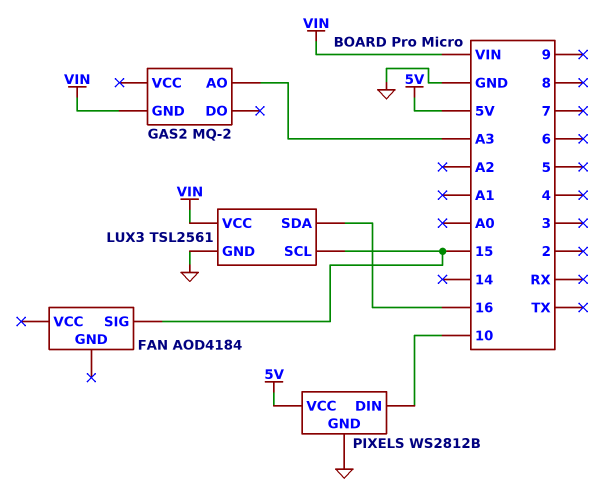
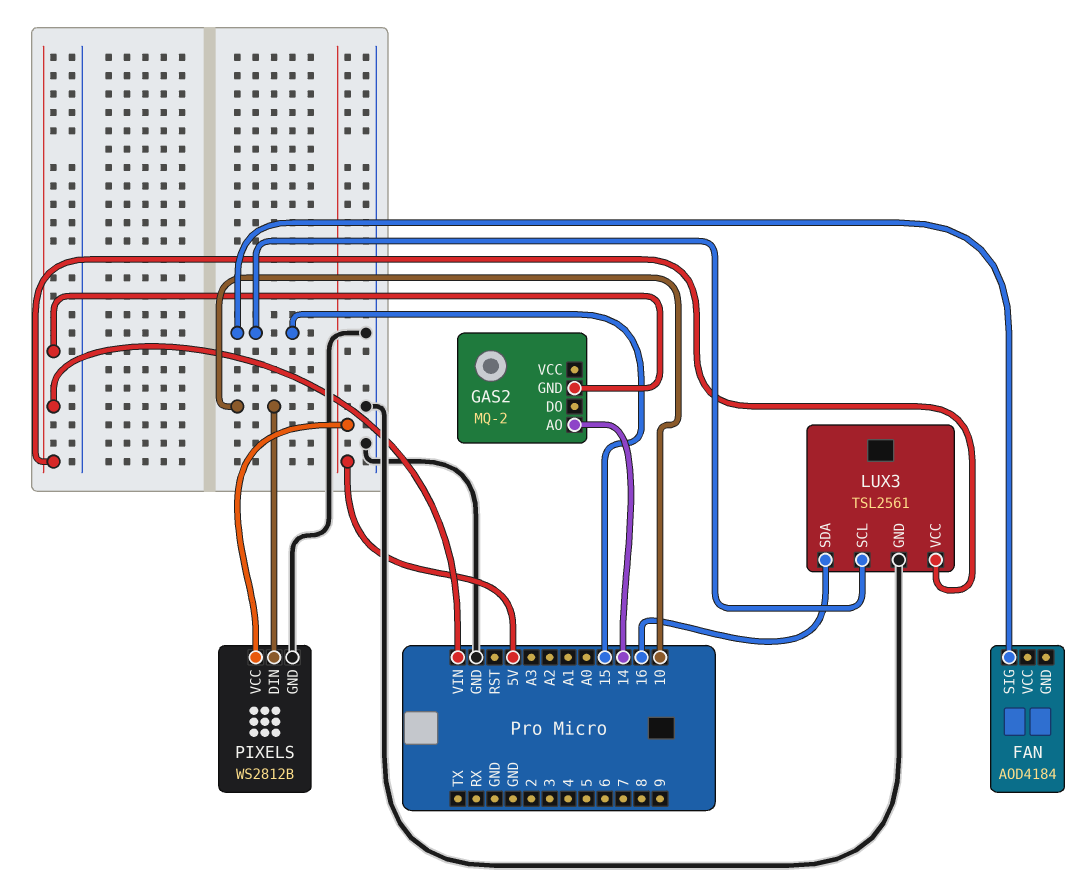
GAS2 pin AO: A3 -> 14

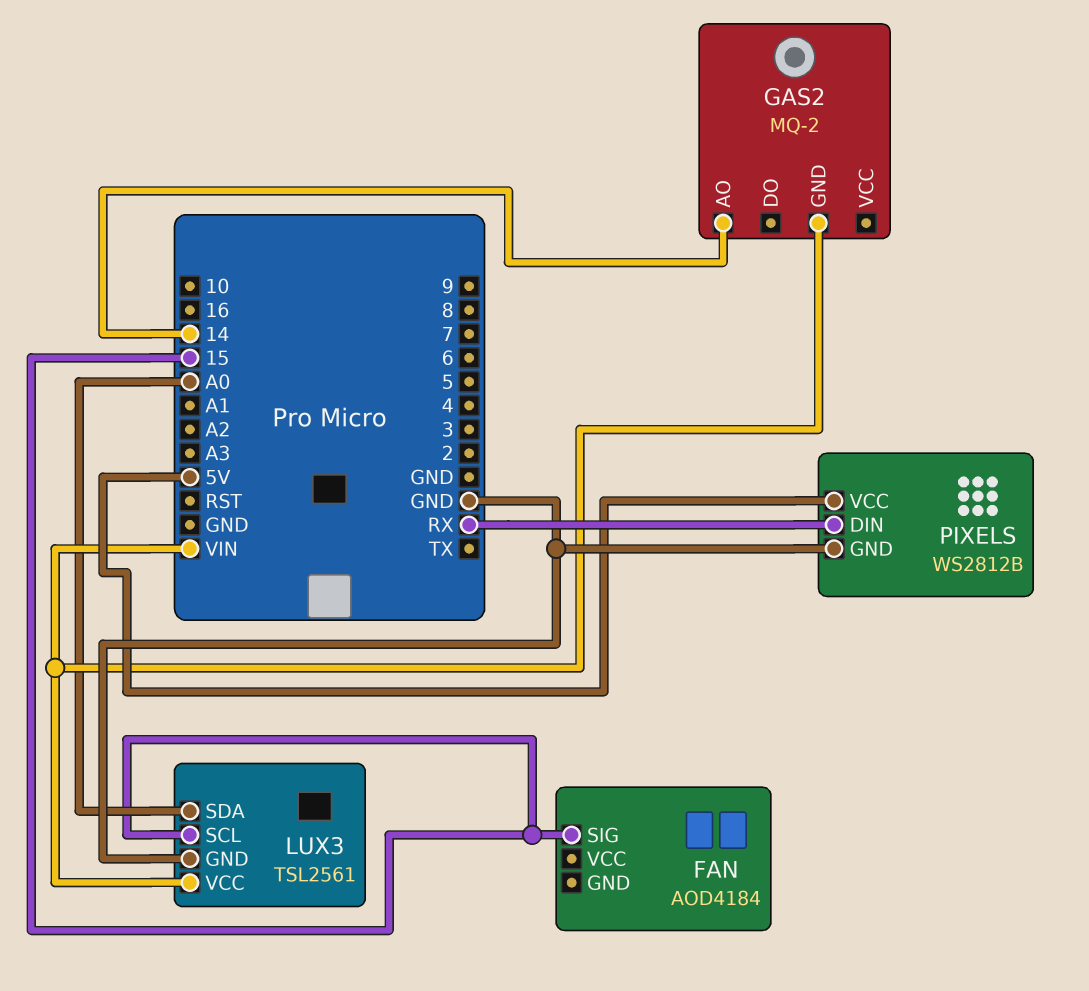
LUX3 pin SDA: 16 -> A0
PIXELS pin DIN: 10 -> RX

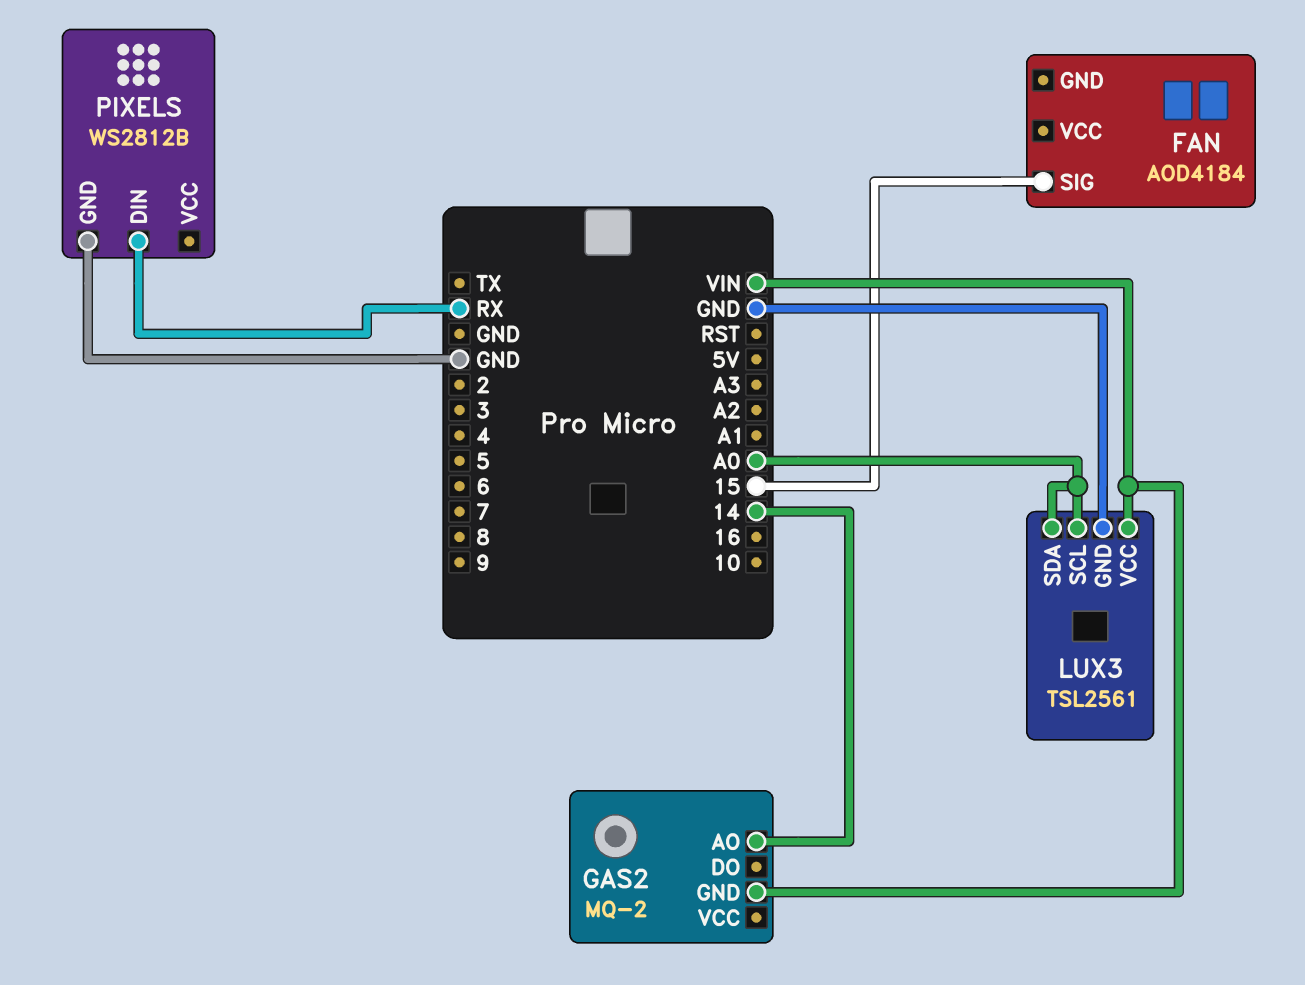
LUX3 pin SCL: 15 -> A0
PIXELS pin VCC: 5V -> none

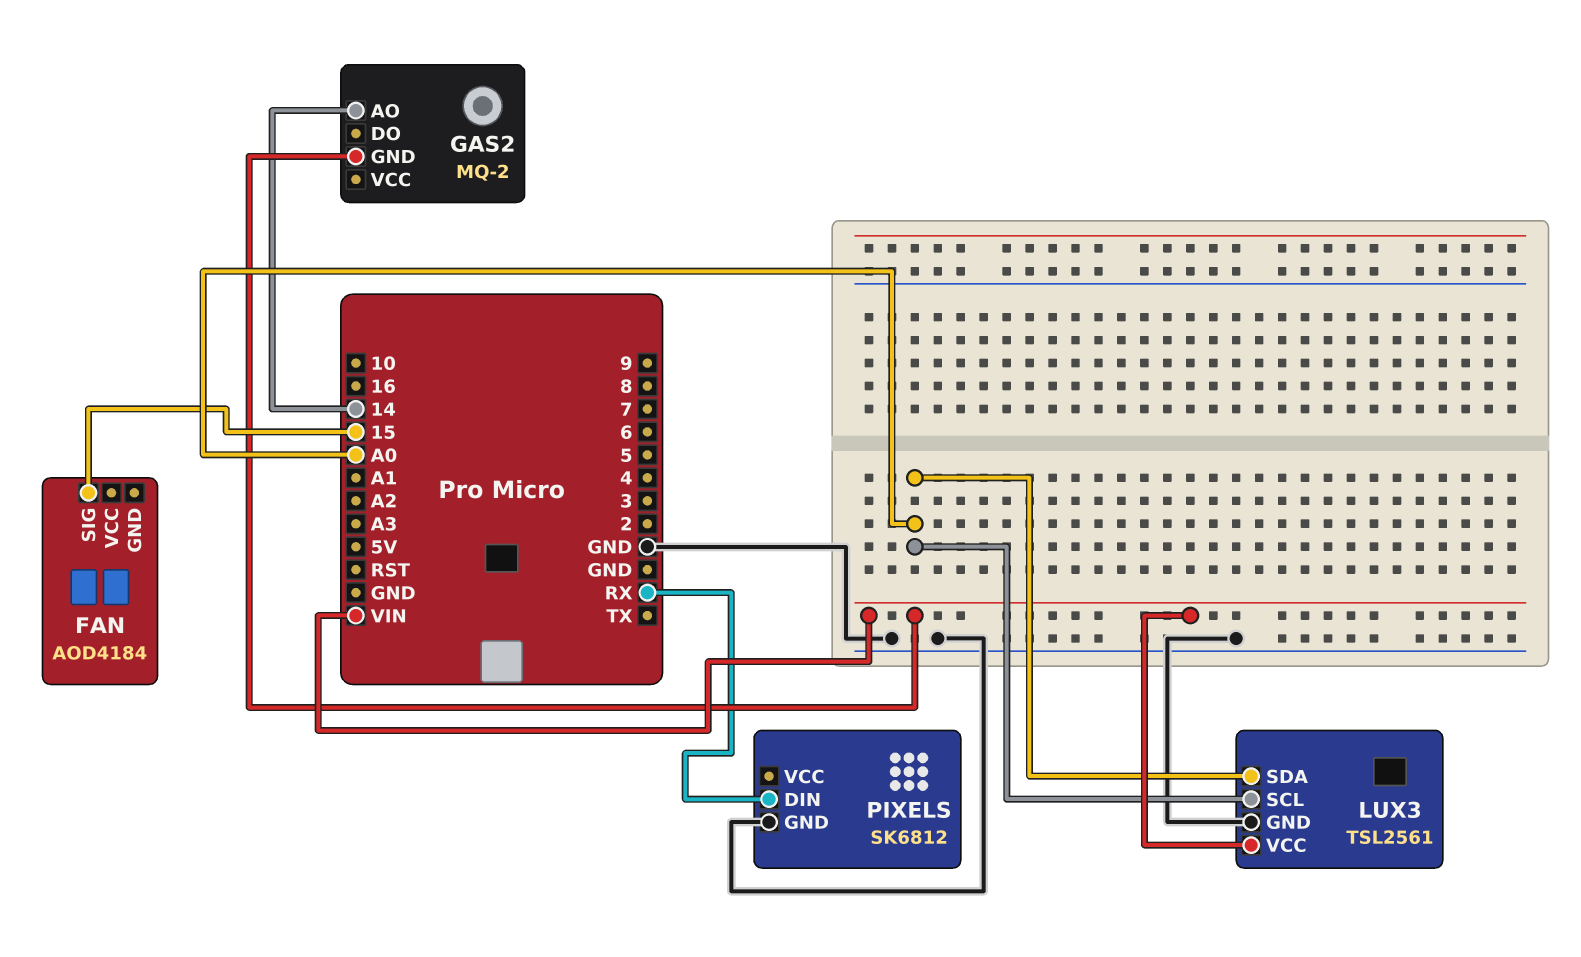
PIXELS: WS2812B -> SK6812

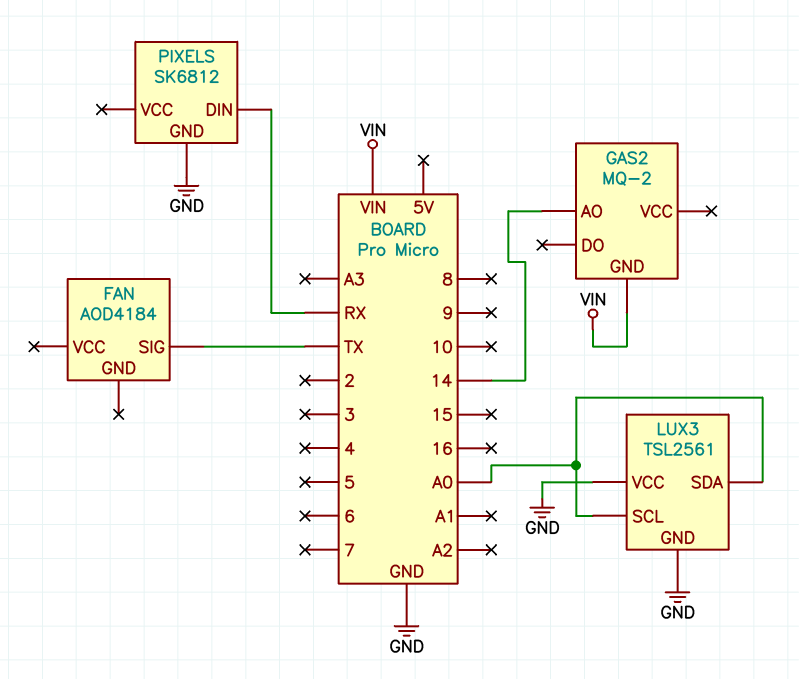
FAN pin SIG: 15 -> TX
LUX3 pin VCC: VIN -> GND

